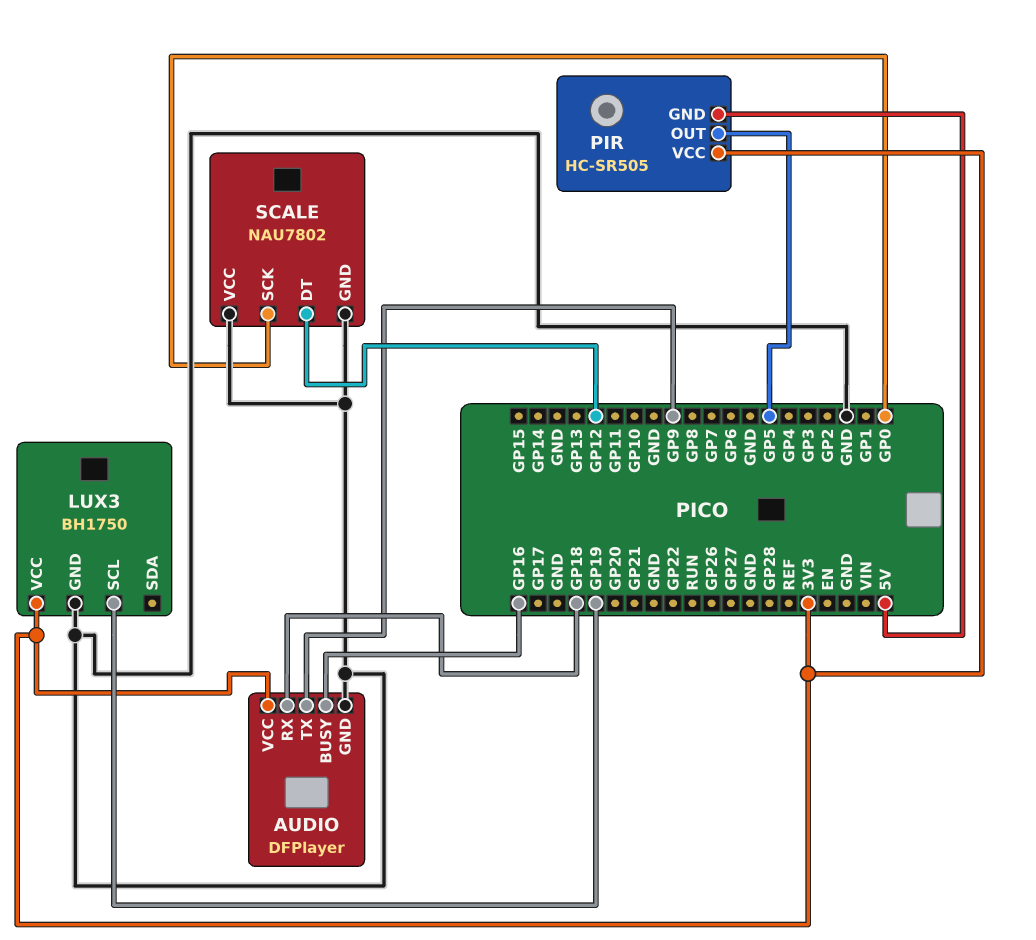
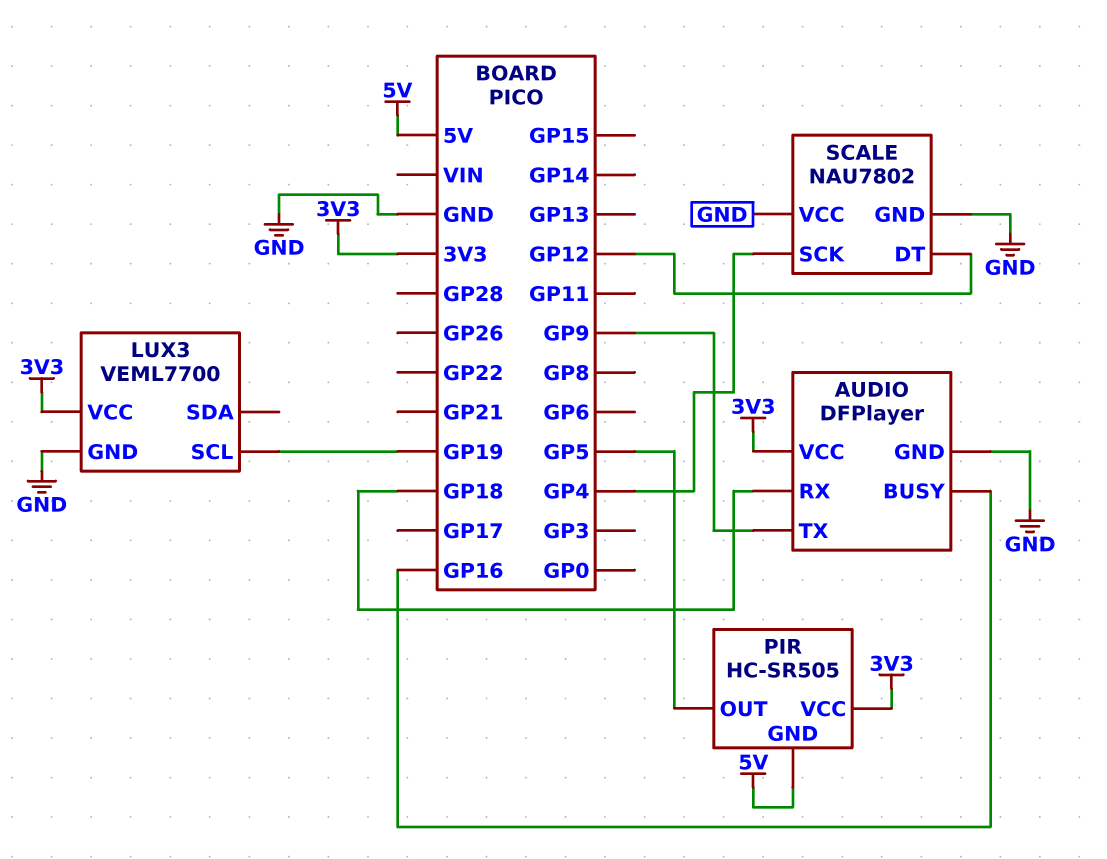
LUX3: BH1750 -> VEML7700
SCALE pin SCK: GP0 -> GP4

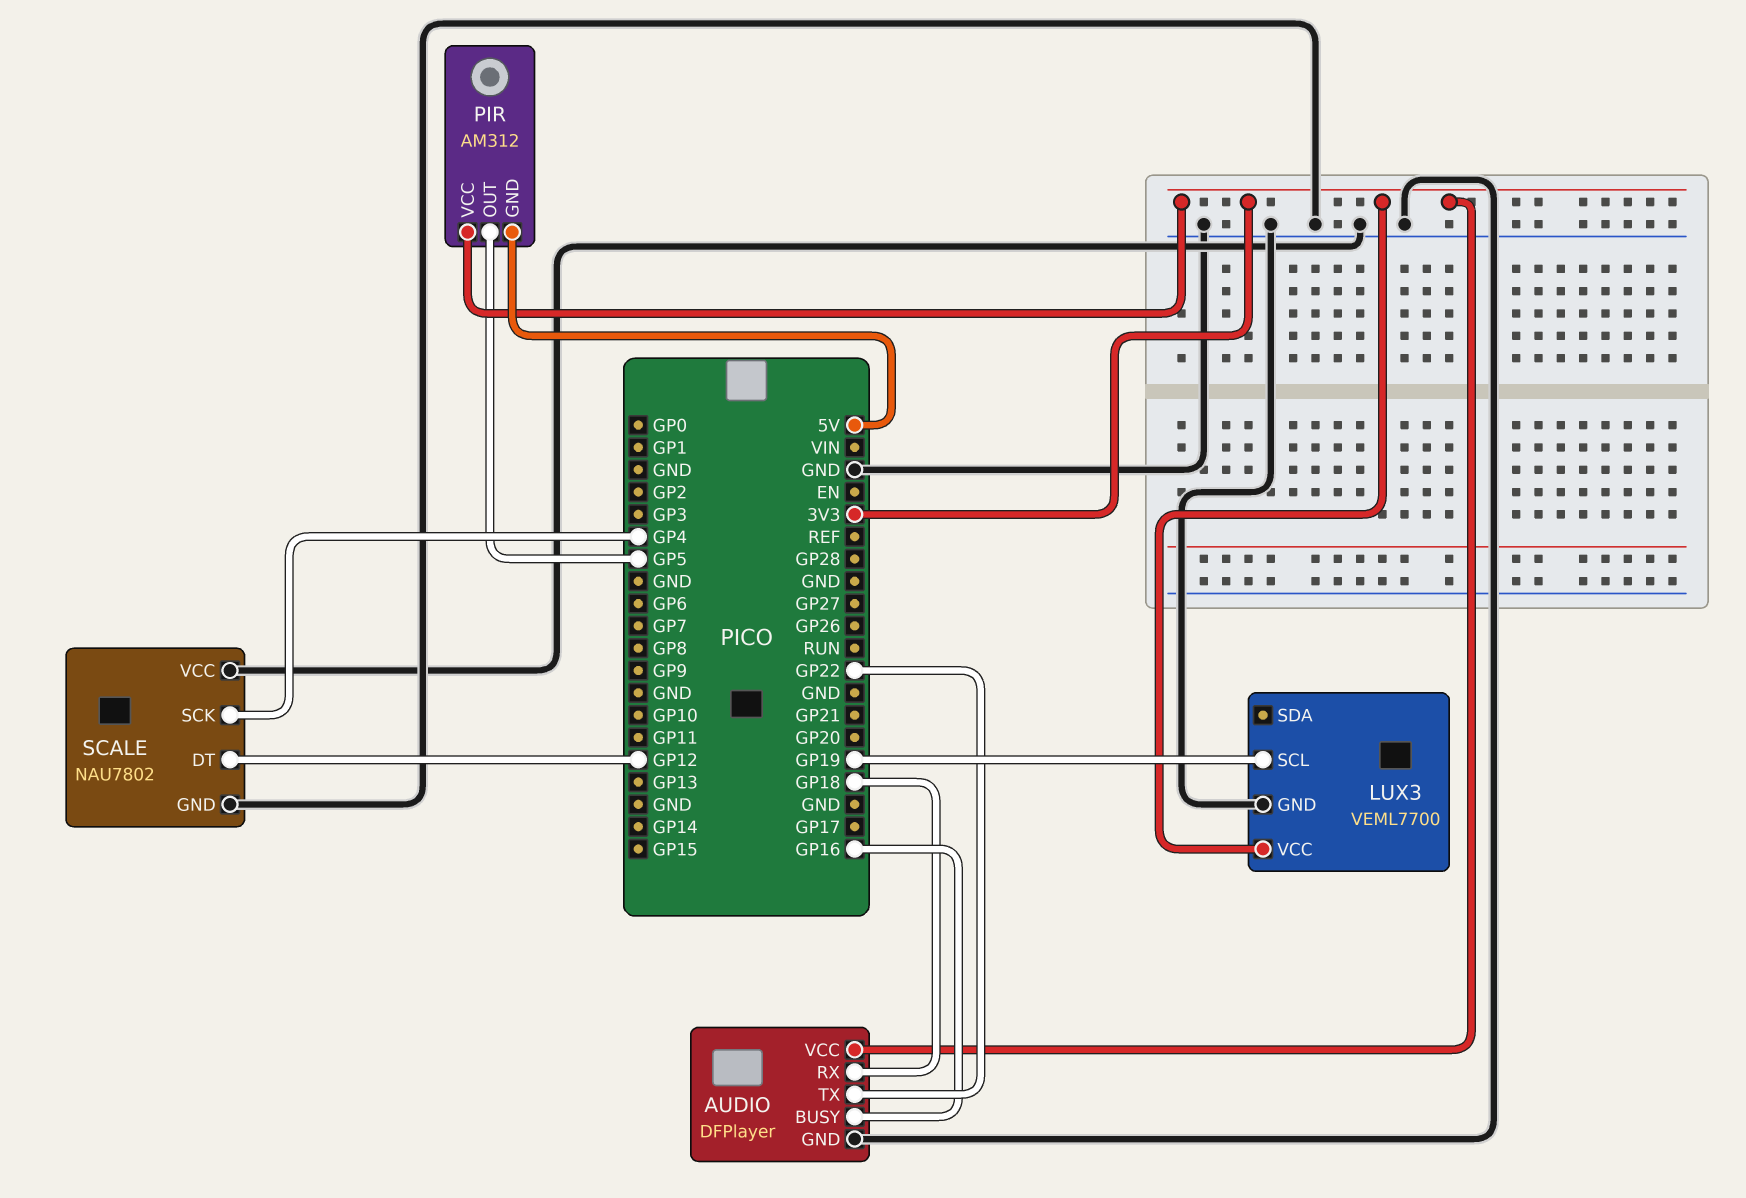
AUDIO pin TX: GP9 -> GP22
PIR: HC-SR505 -> AM312

